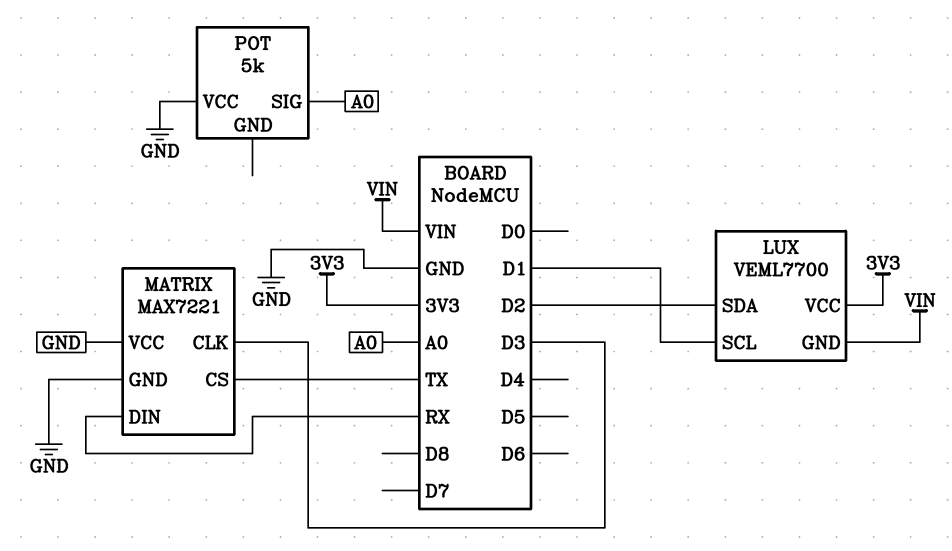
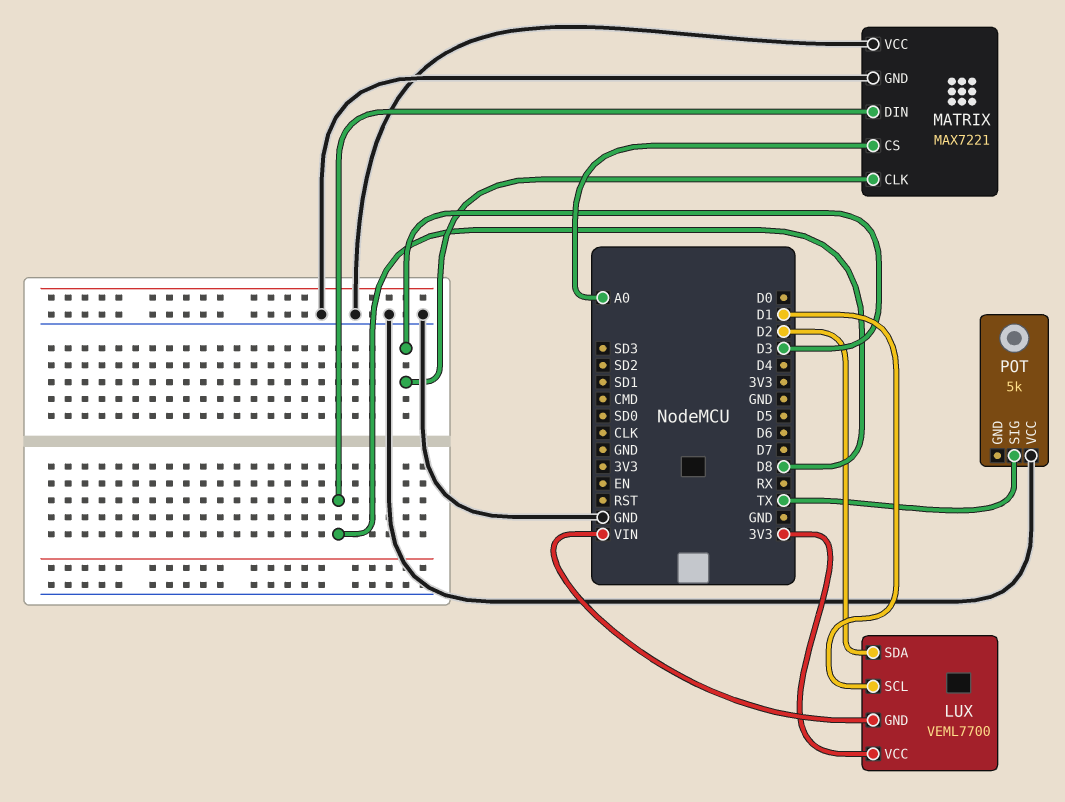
MATRIX pin CS: TX -> A0
MATRIX pin DIN: RX -> D8
POT pin SIG: A0 -> TX

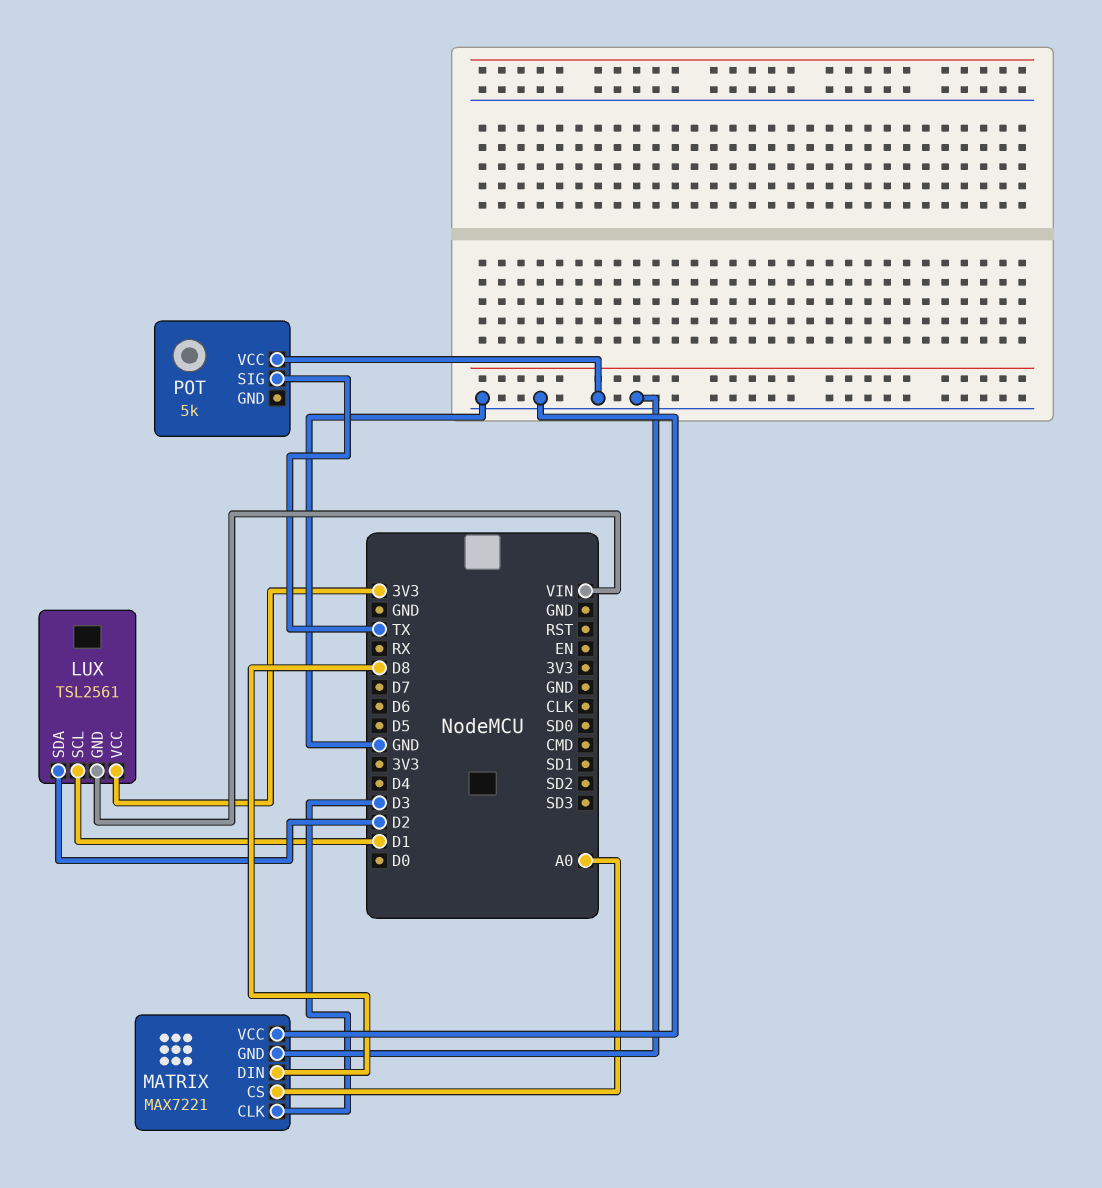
LUX: VEML7700 -> TSL2561

